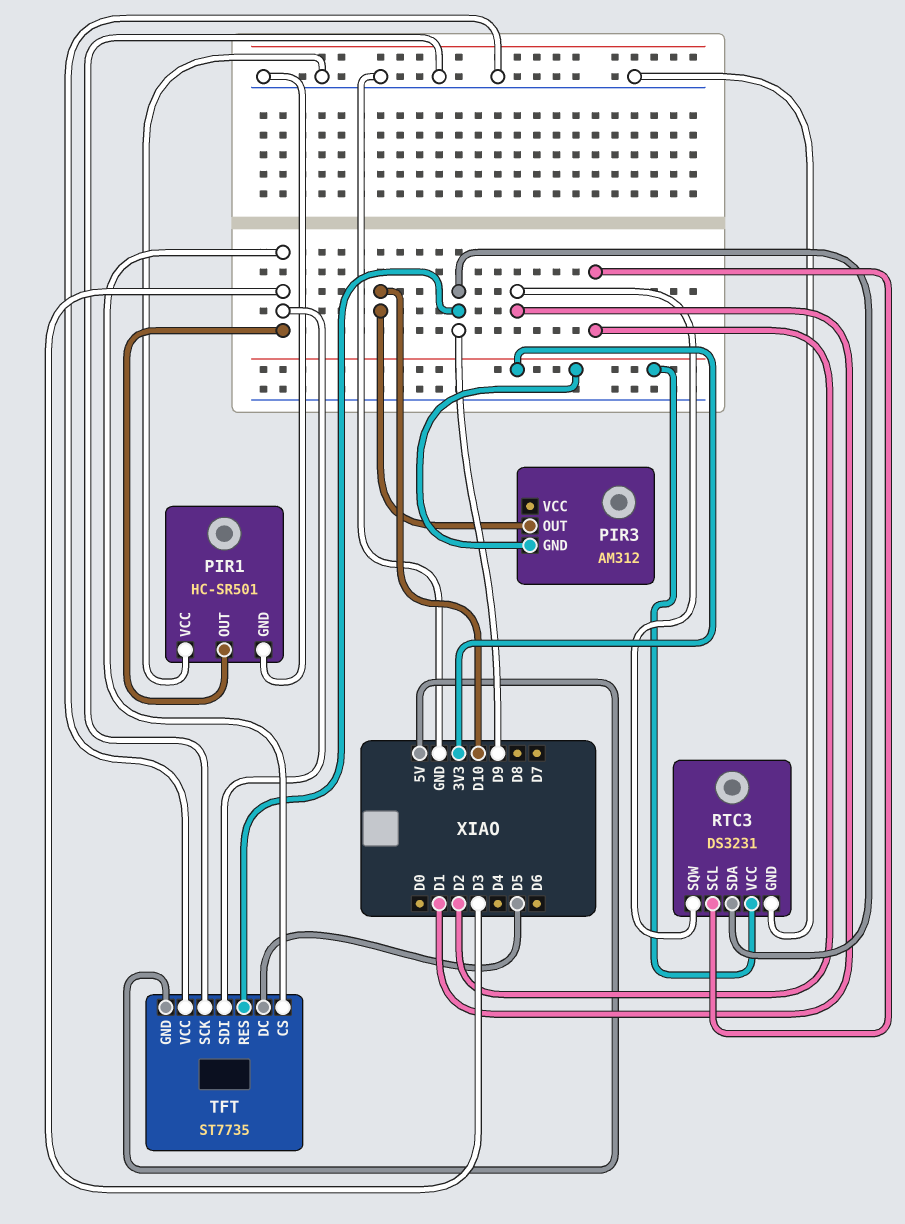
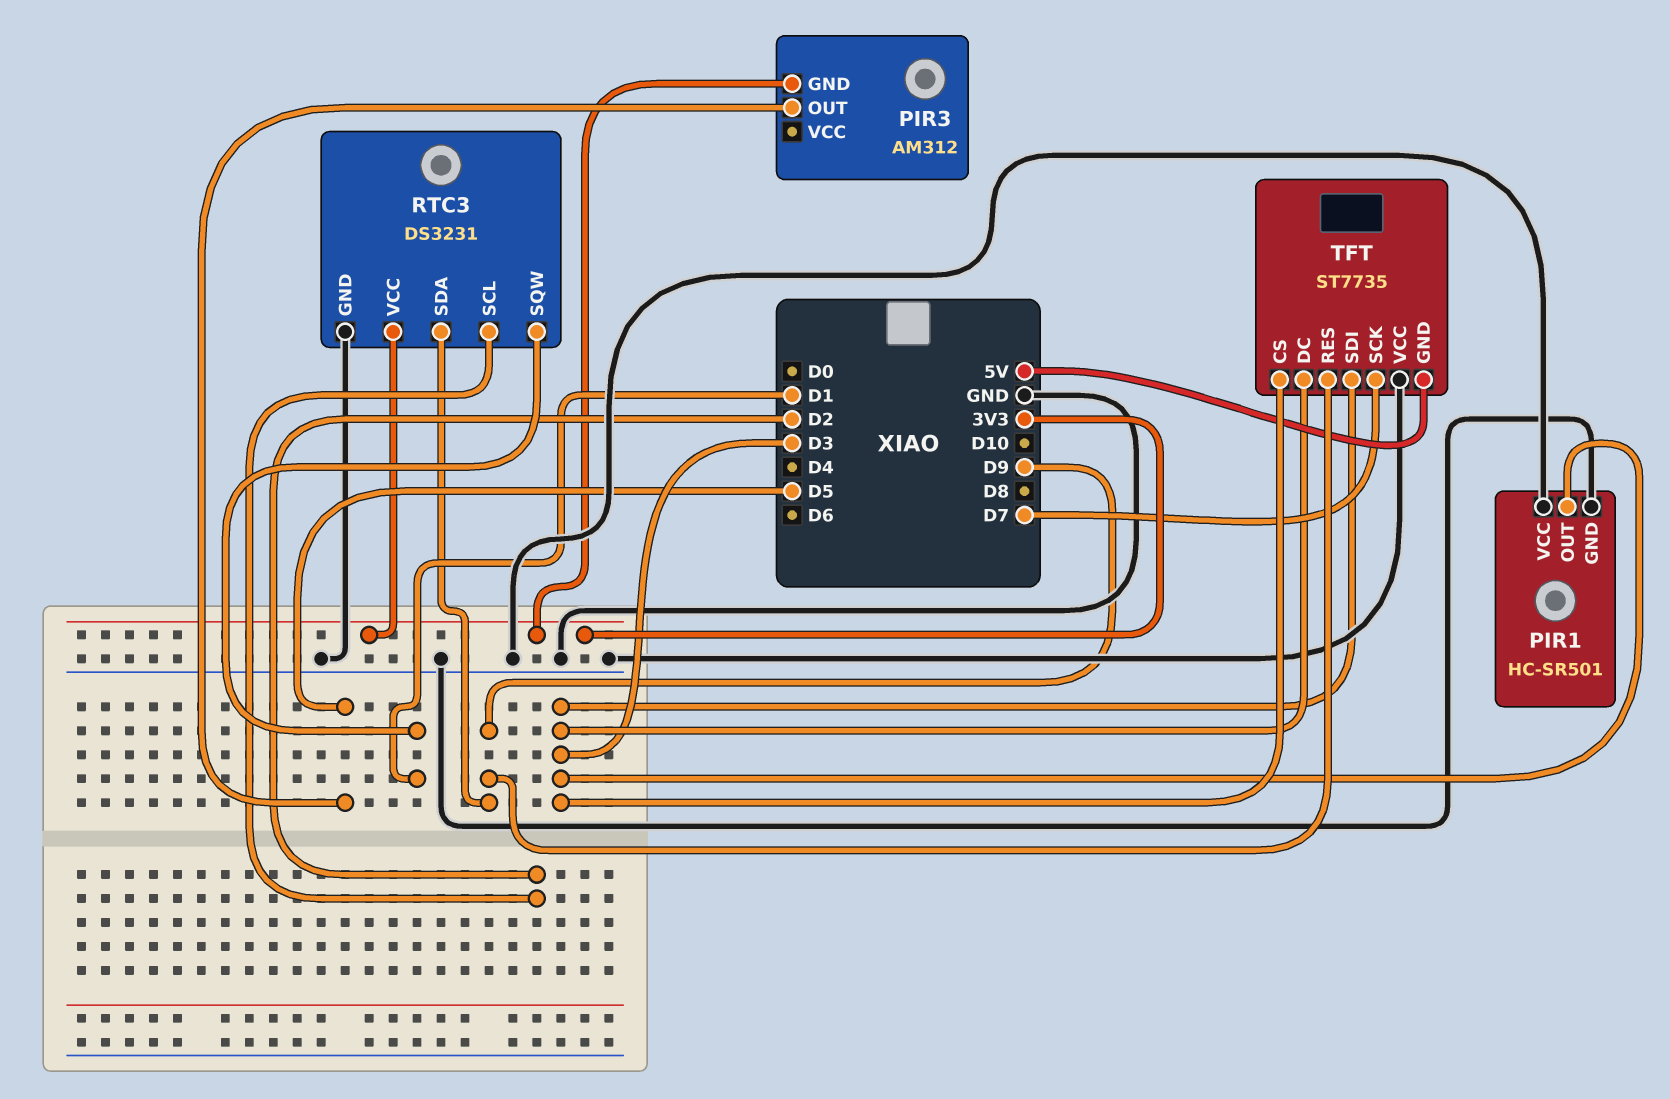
PIR3 pin OUT: D10 -> D5
TFT pin DC: D5 -> D3
TFT pin SCK: GND -> D7

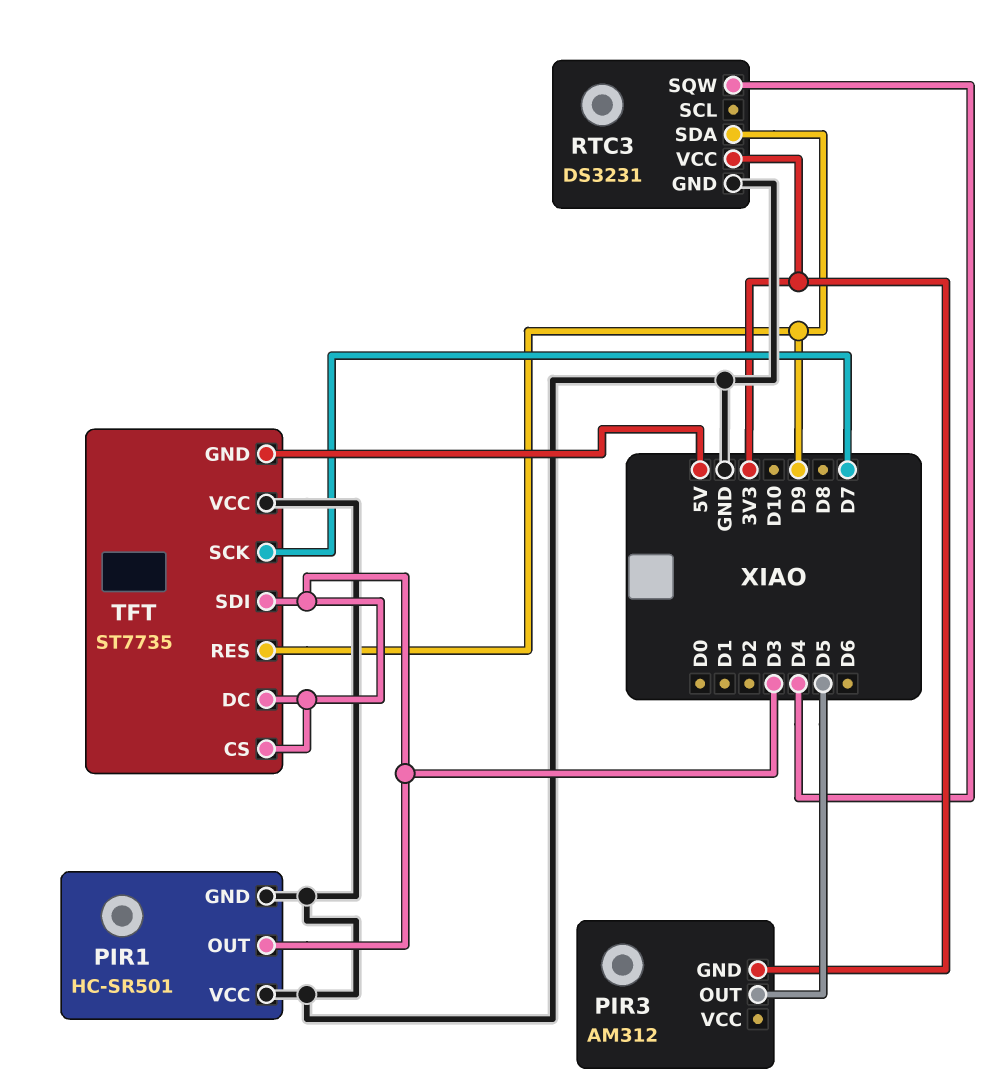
RTC3 pin SCL: D2 -> none
RTC3 pin SQW: D1 -> D4

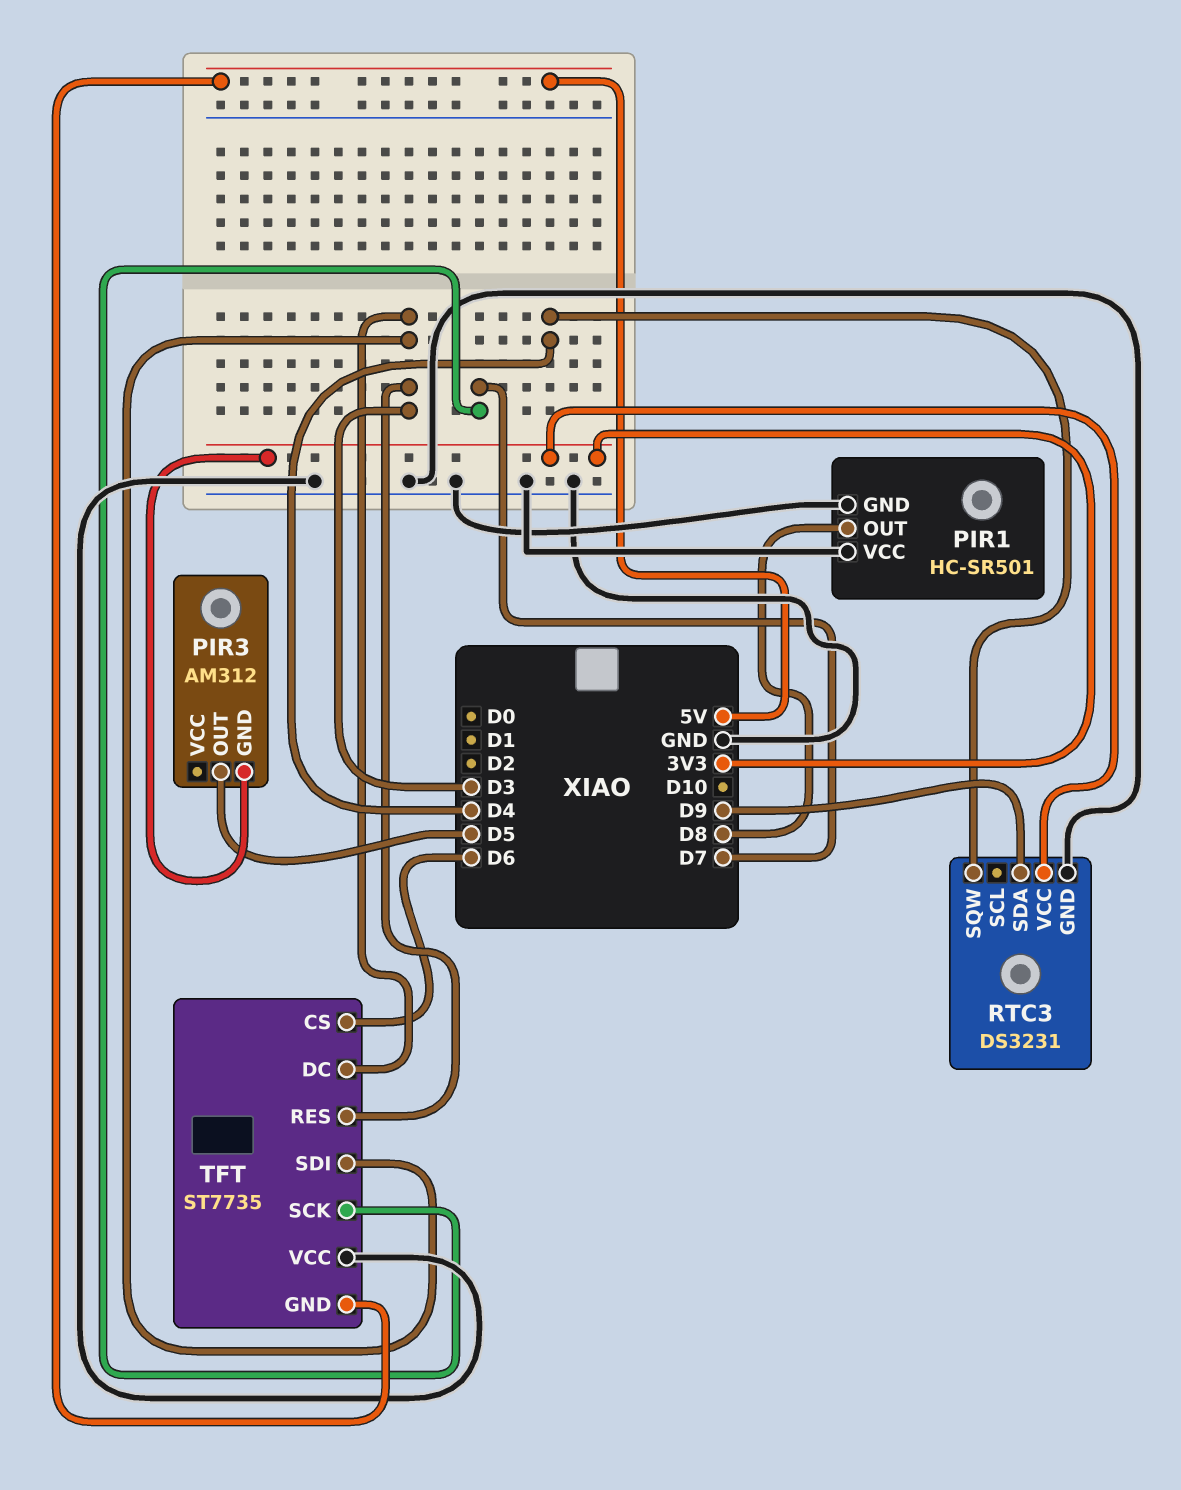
PIR1 pin OUT: D3 -> D8
TFT pin CS: D3 -> D6
TFT pin RES: D9 -> D3

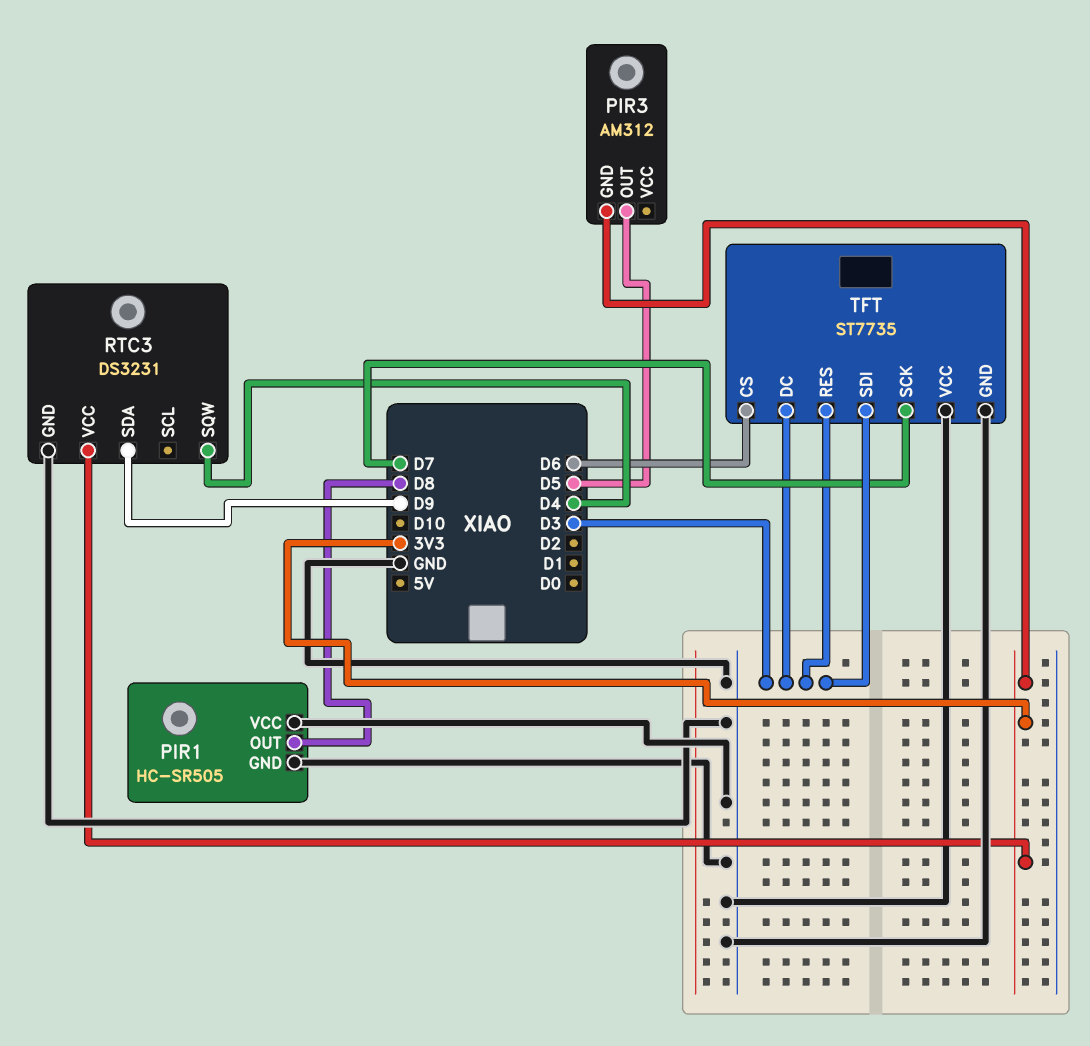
PIR1: HC-SR501 -> HC-SR505
TFT pin GND: 5V -> GND

